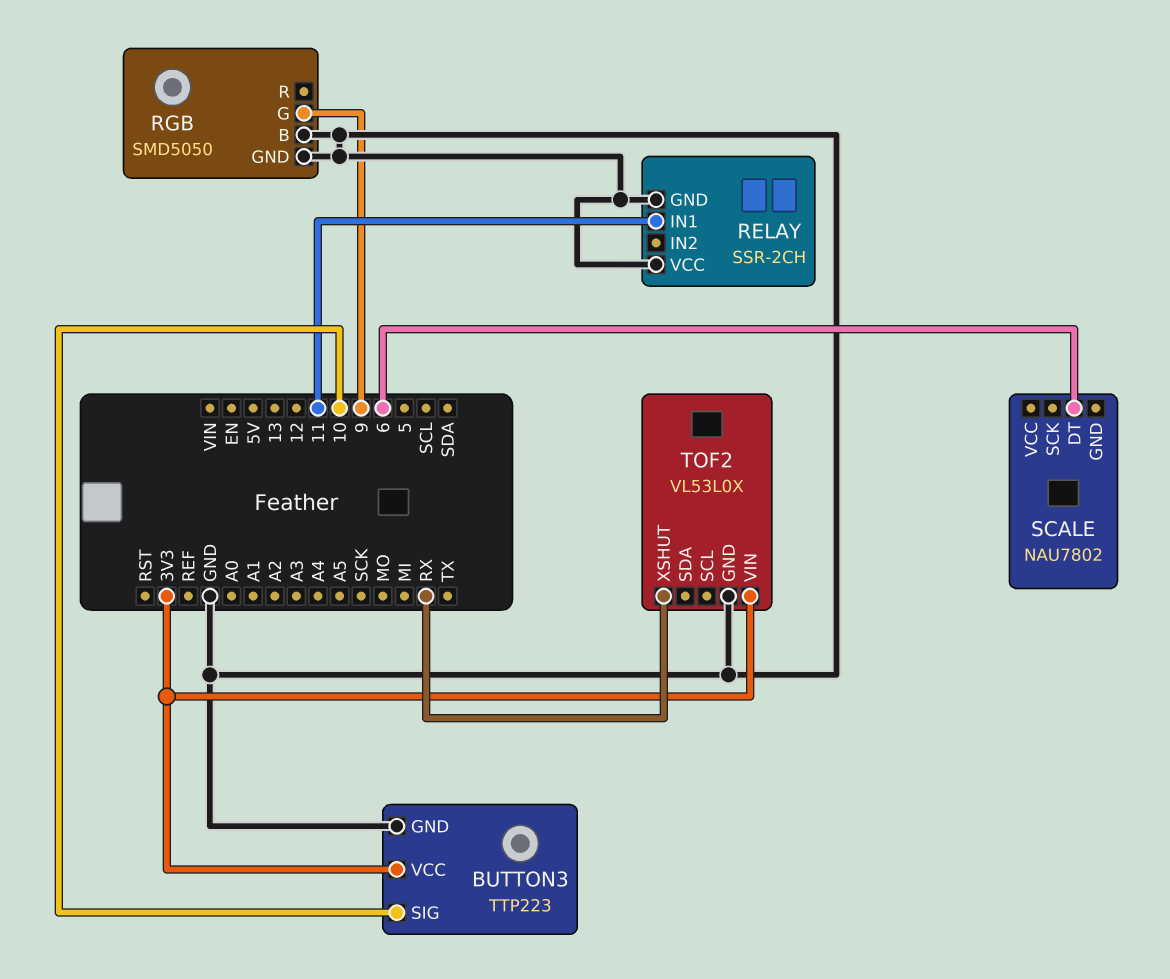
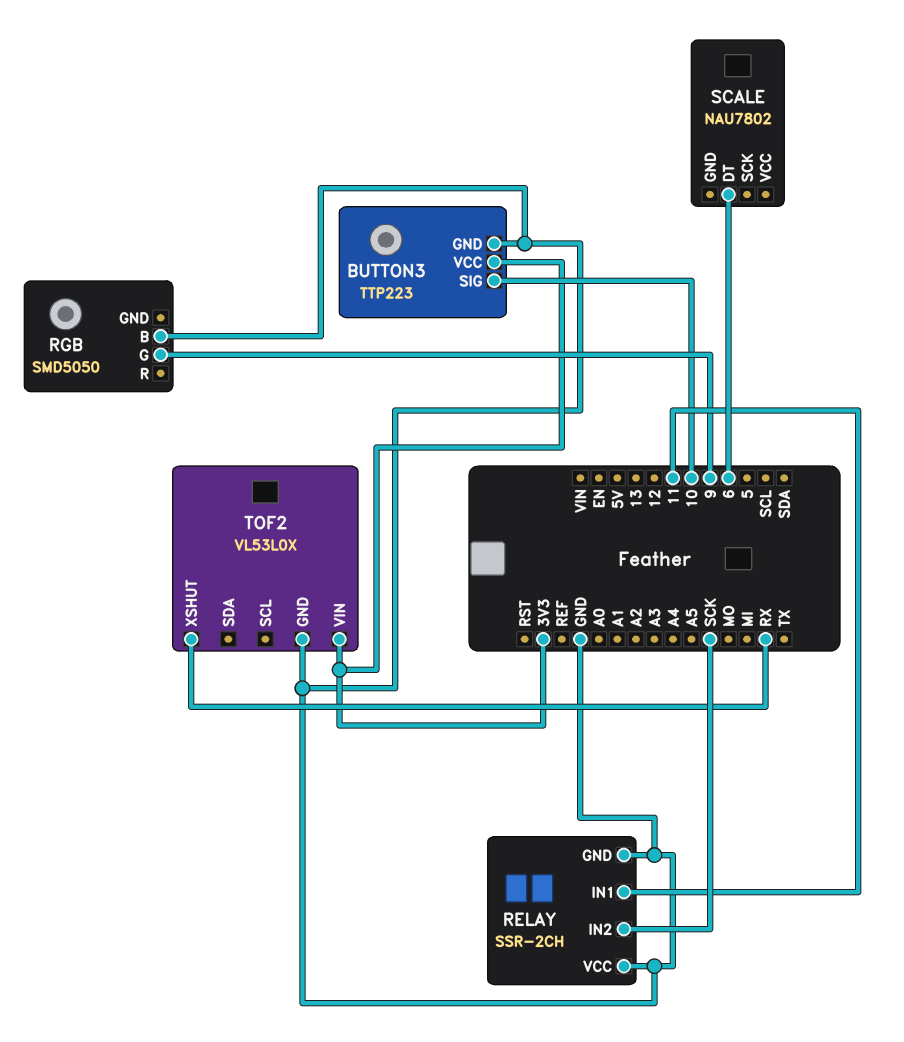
RELAY pin IN2: none -> SCK
RGB pin GND: GND -> none

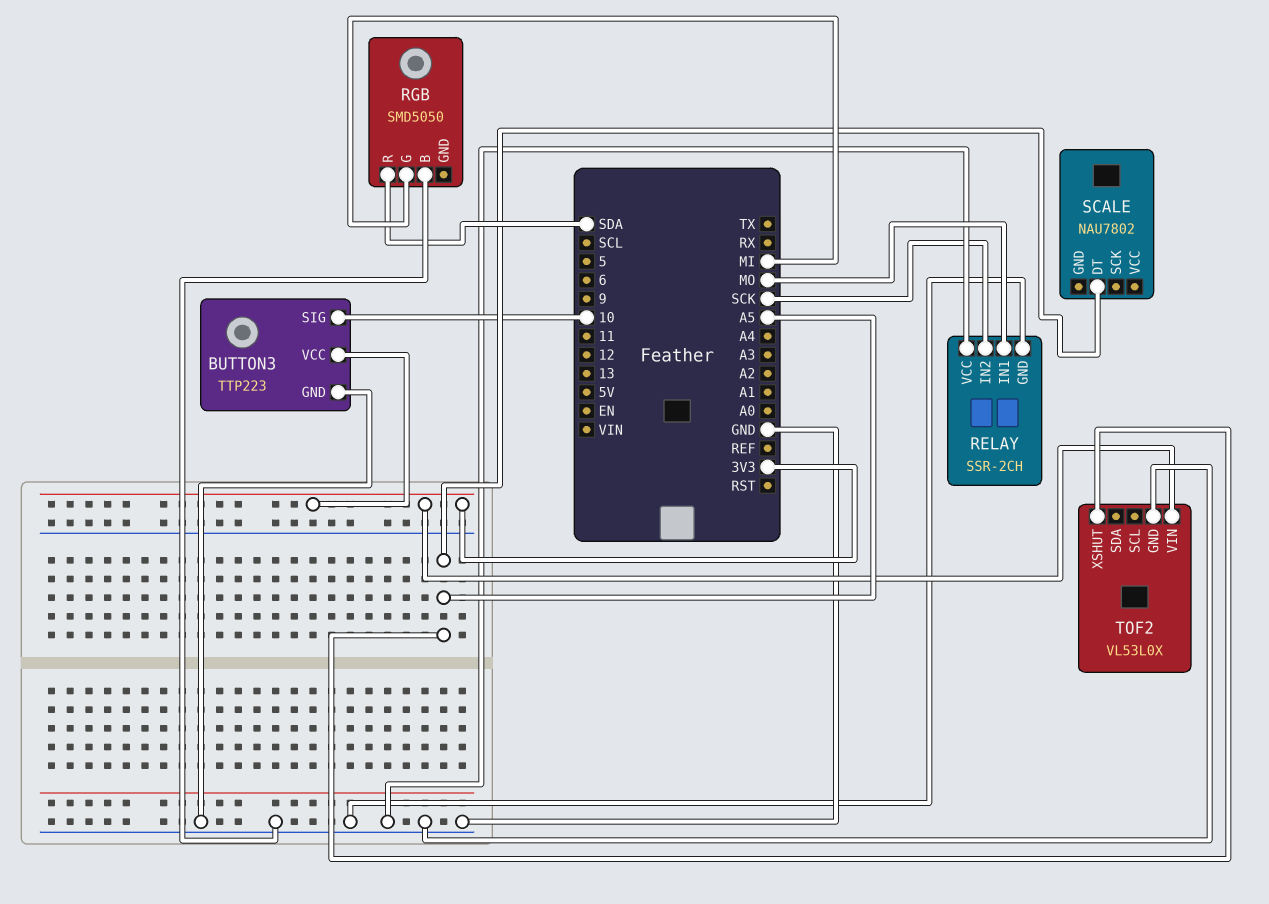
RELAY pin IN1: 11 -> MO
RGB pin G: 9 -> MI
RGB pin R: none -> SDA
SCALE pin DT: 6 -> A5
TOF2 pin XSHUT: RX -> A5

